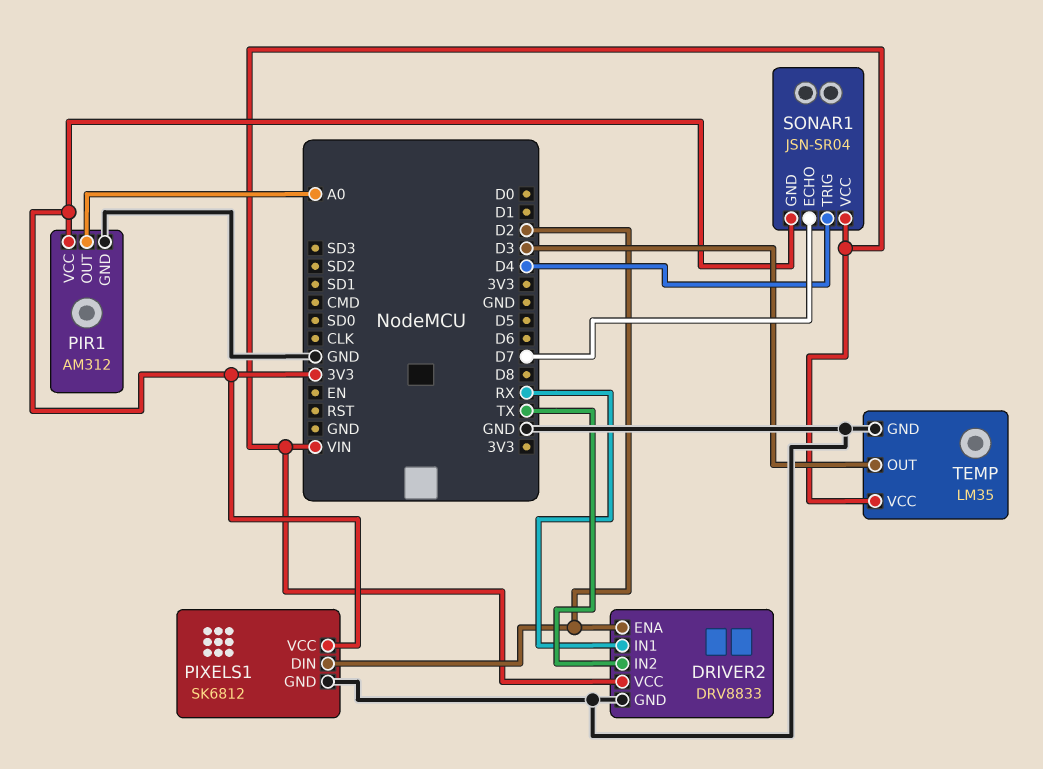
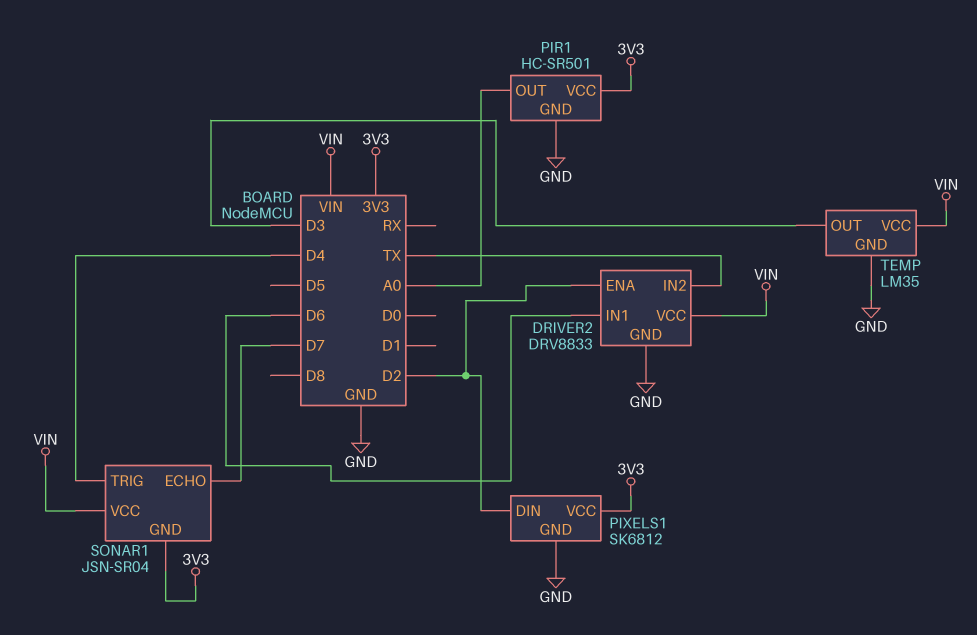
DRIVER2 pin IN1: RX -> D6
PIR1: AM312 -> HC-SR501

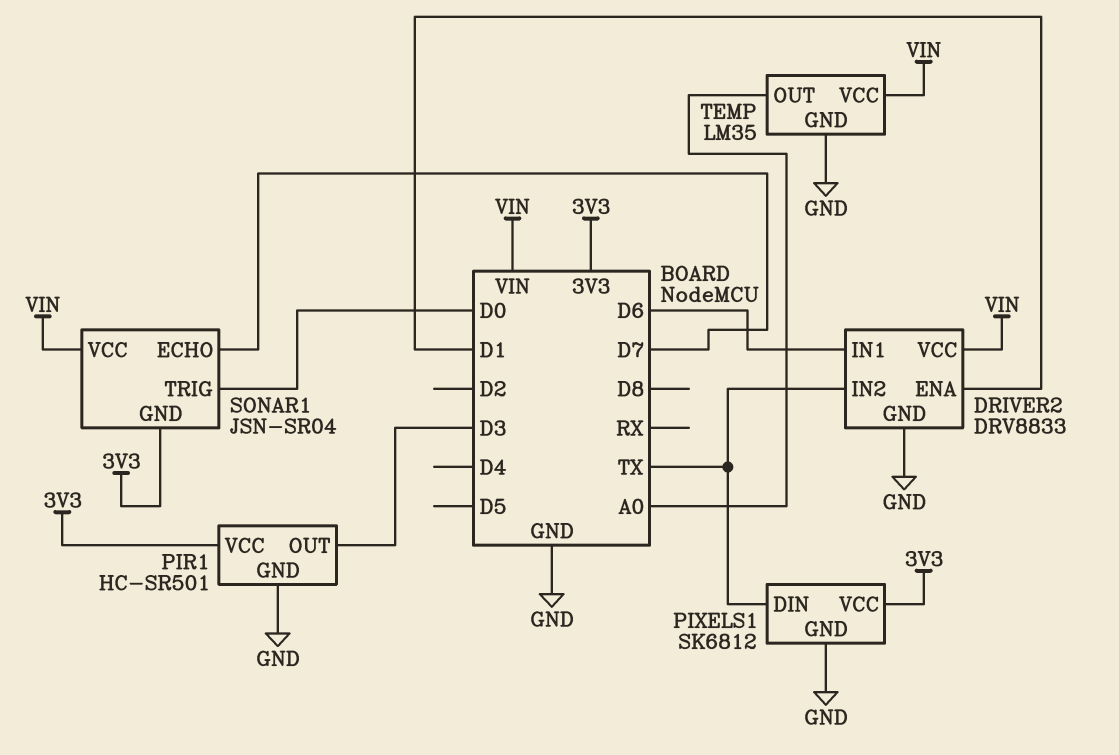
DRIVER2 pin ENA: D2 -> D1
PIR1 pin OUT: A0 -> D3
PIXELS1 pin DIN: D2 -> TX
SONAR1 pin TRIG: D4 -> D0
TEMP pin OUT: D3 -> A0

